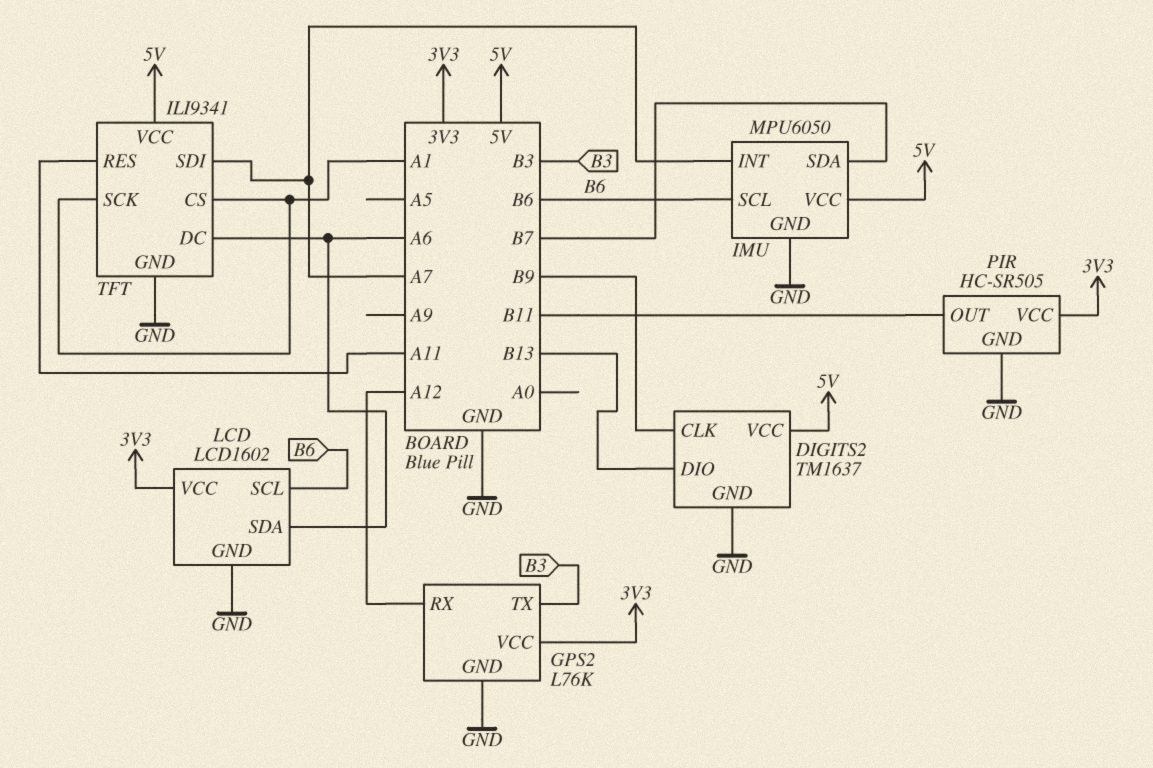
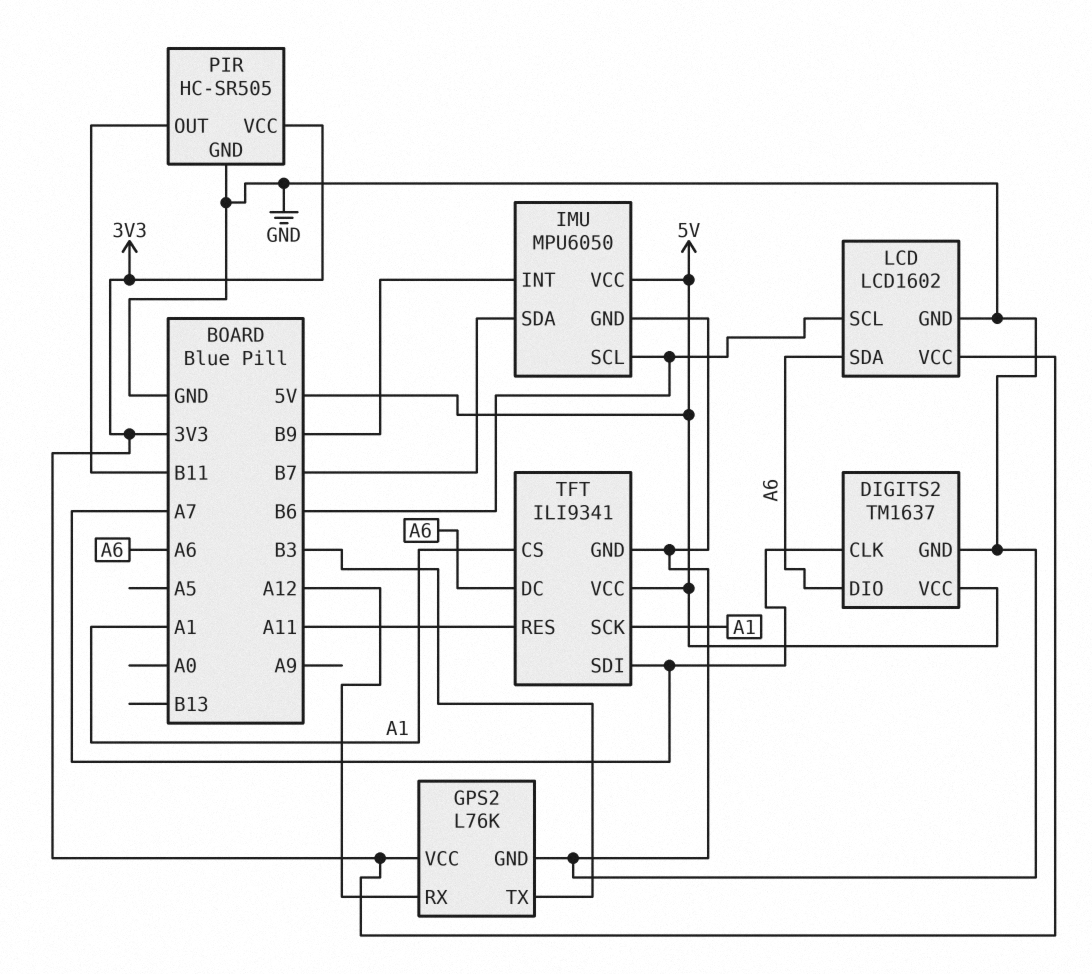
DIGITS2 pin CLK: B9 -> A7
DIGITS2 pin DIO: B13 -> A6
IMU pin INT: A7 -> B9

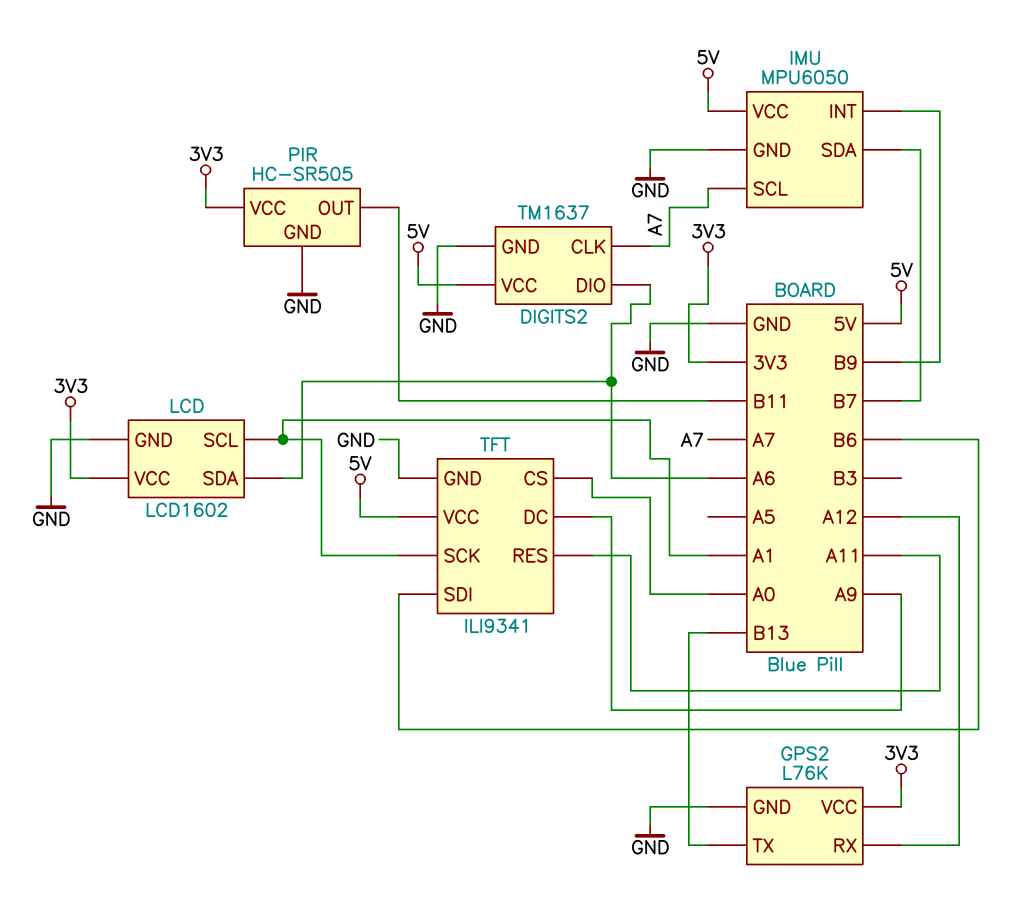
GPS2 pin TX: B3 -> B13
IMU pin SCL: B6 -> A7
LCD pin SCL: B6 -> A1
TFT pin CS: A1 -> A0
TFT pin DC: A6 -> A9
TFT pin SDI: A7 -> B6

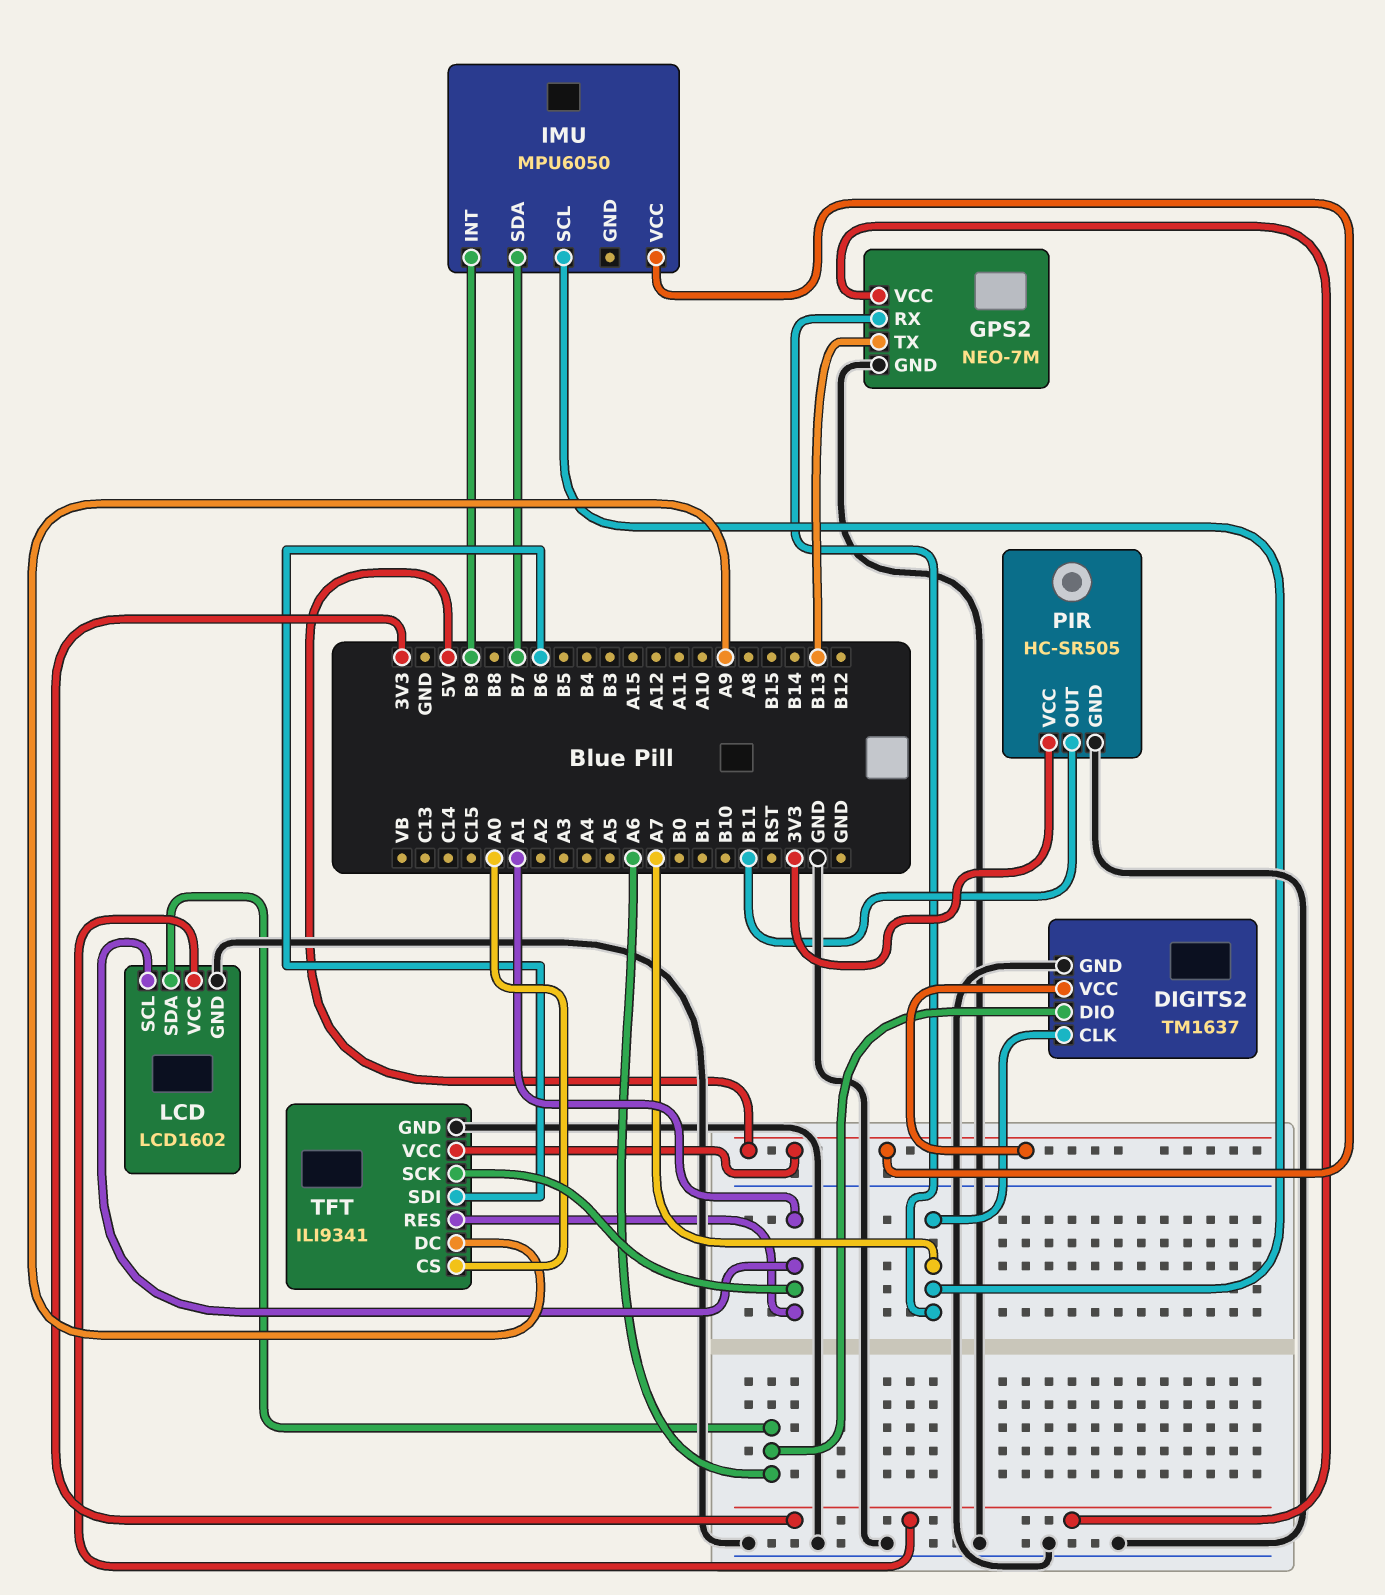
GPS2: L76K -> NEO-7M
GPS2 pin RX: A12 -> A7
IMU pin GND: GND -> none
TFT pin RES: A11 -> A1

